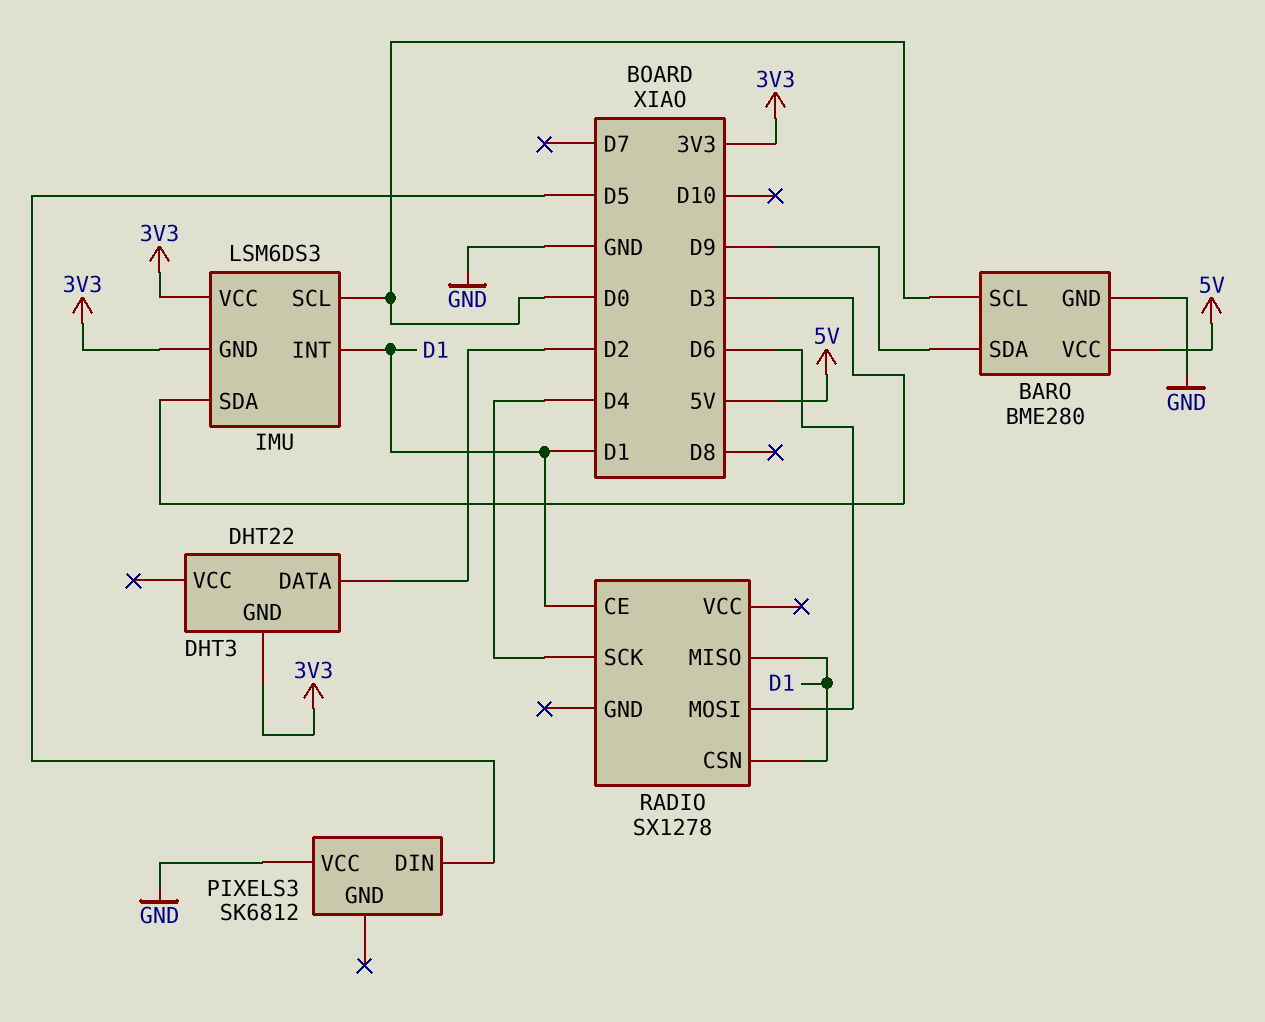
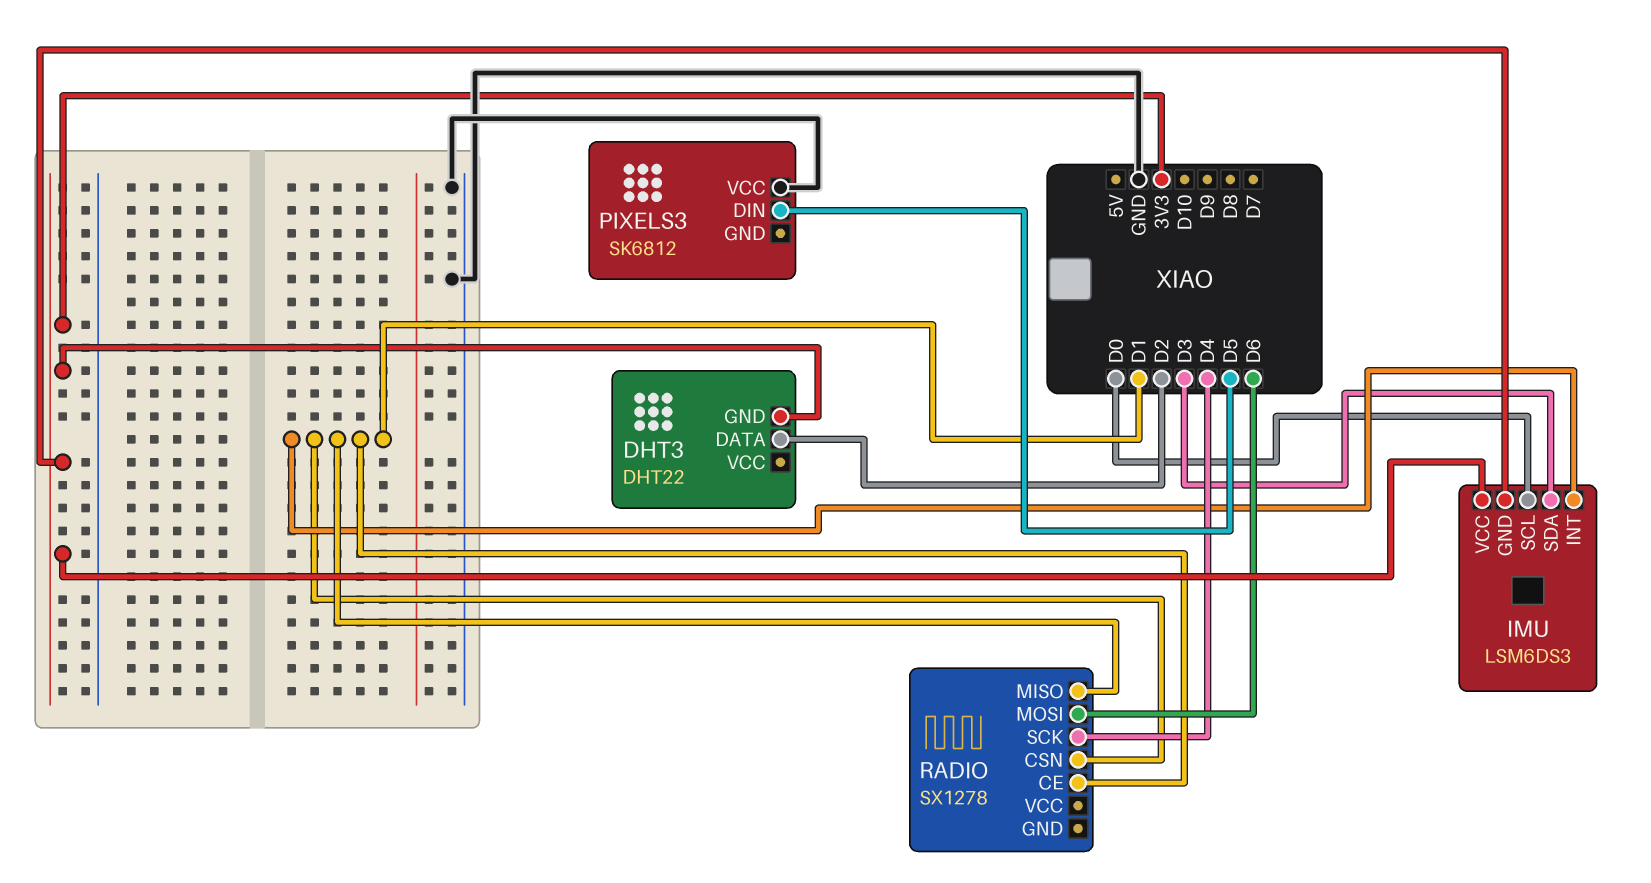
BARO: BME280 -> none
BARO pin GND: GND -> none
BARO pin SCL: D0 -> none
BARO pin SDA: D9 -> none
BARO pin VCC: 5V -> none

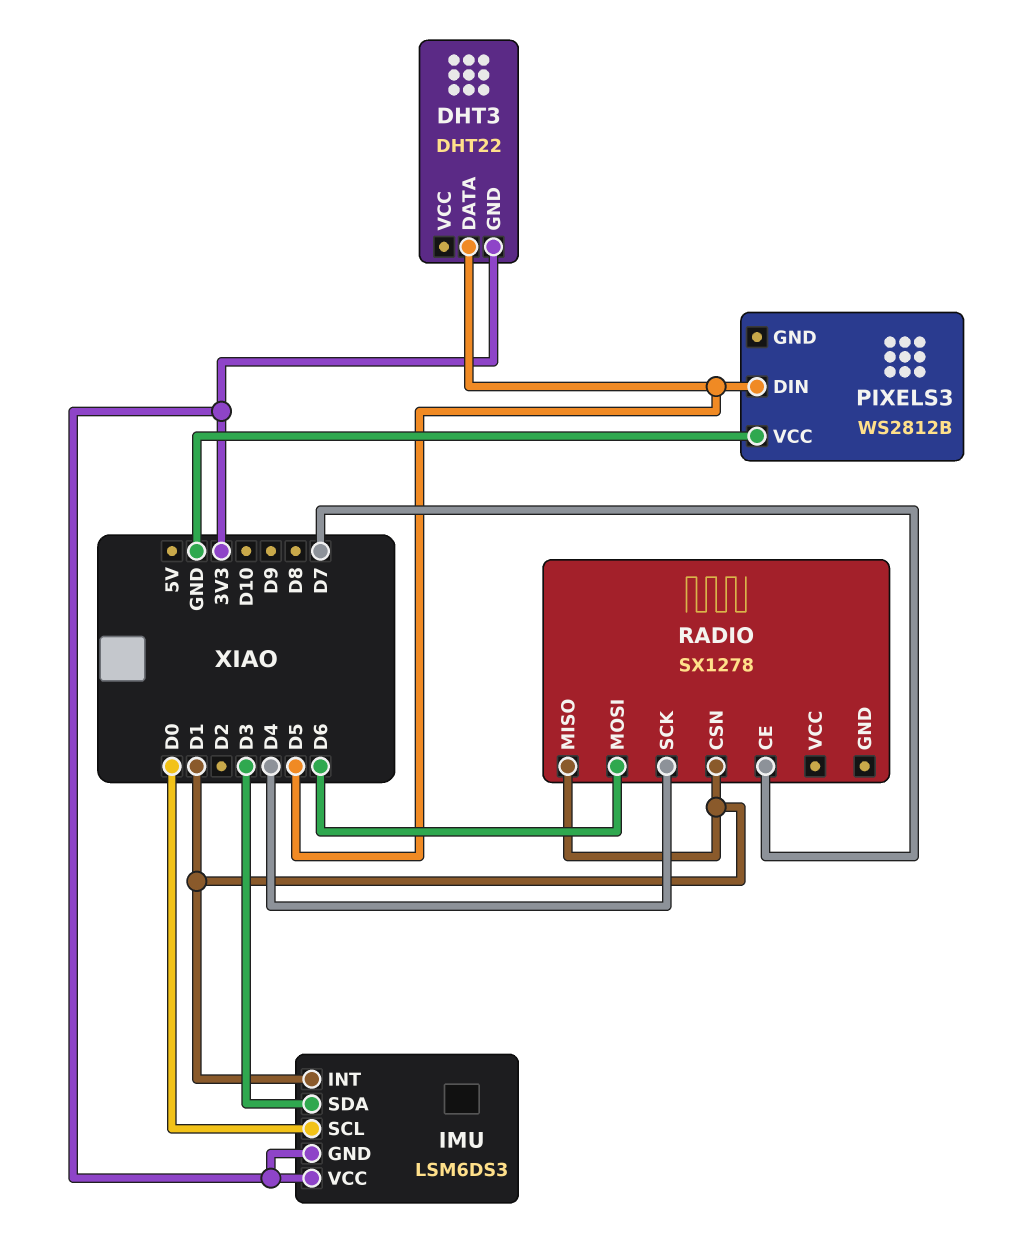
DHT3 pin DATA: D2 -> D5
PIXELS3: SK6812 -> WS2812B
RADIO pin CE: D1 -> D7

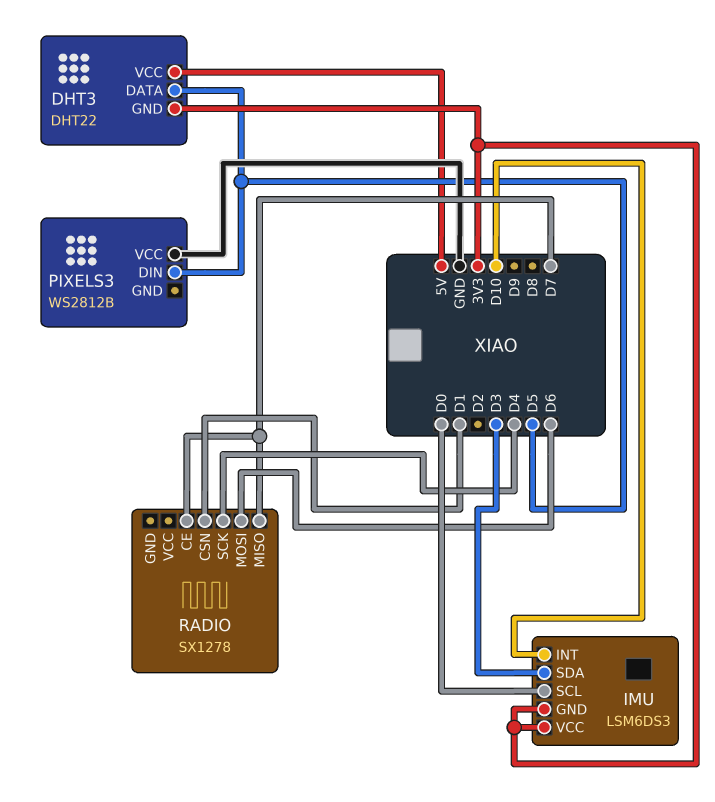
DHT3 pin VCC: none -> 5V
IMU pin INT: D1 -> D10
RADIO pin MISO: D1 -> D7

